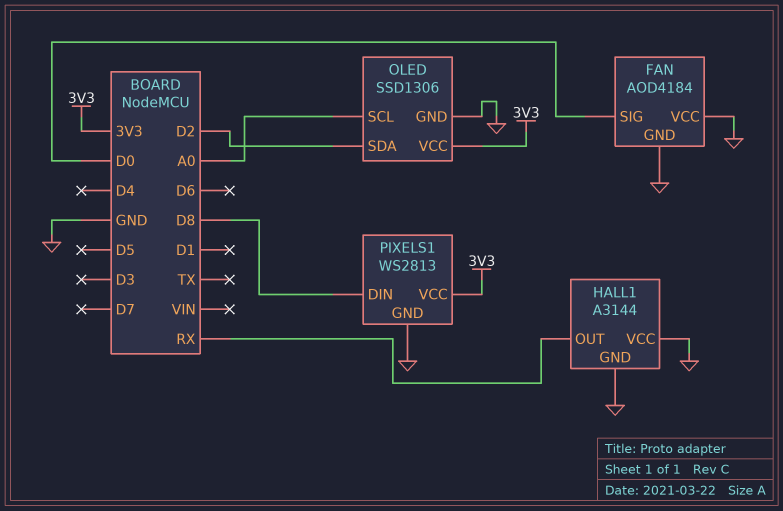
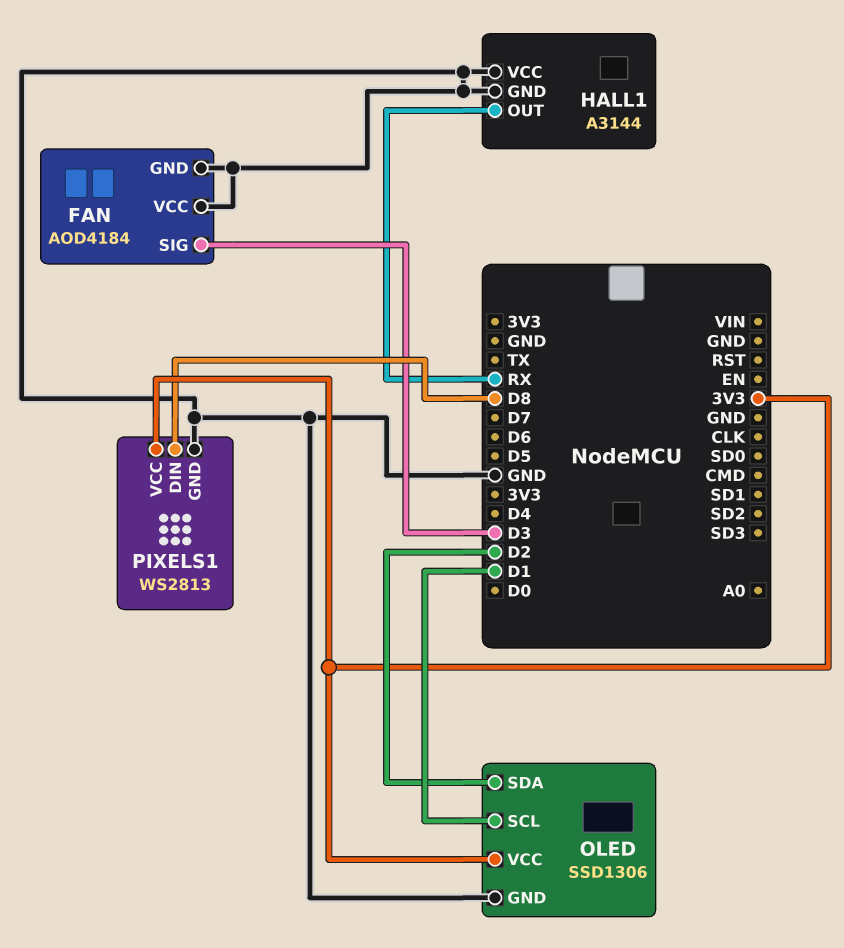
FAN pin SIG: D0 -> D3
OLED pin SCL: A0 -> D1

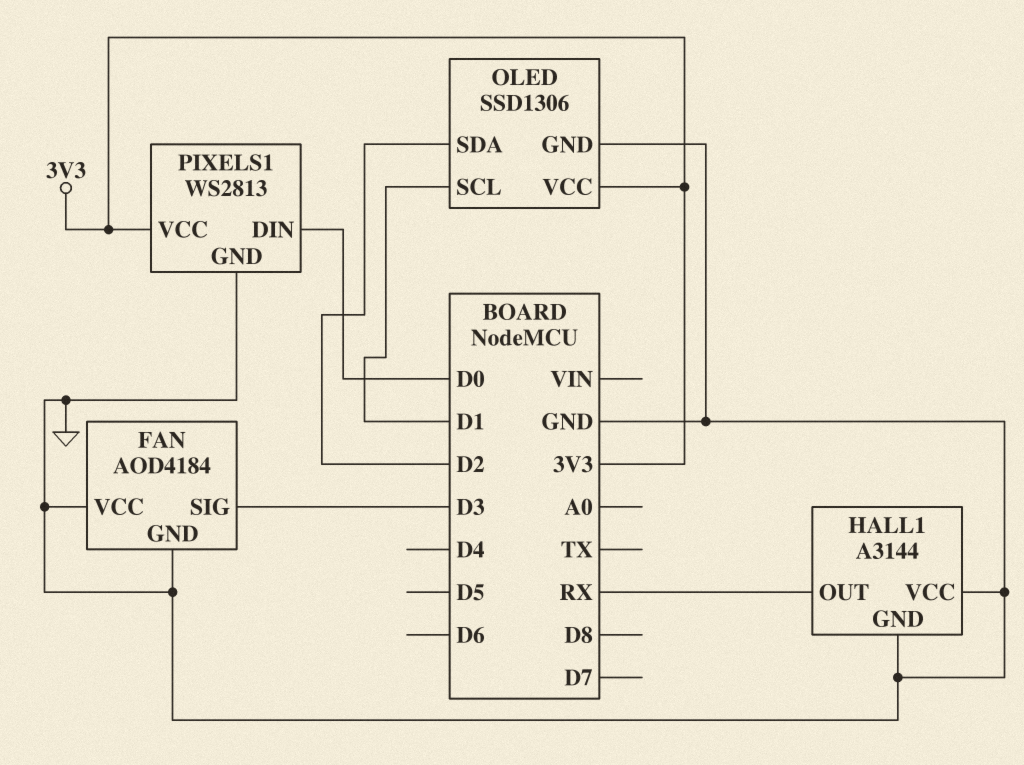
PIXELS1 pin DIN: D8 -> D0

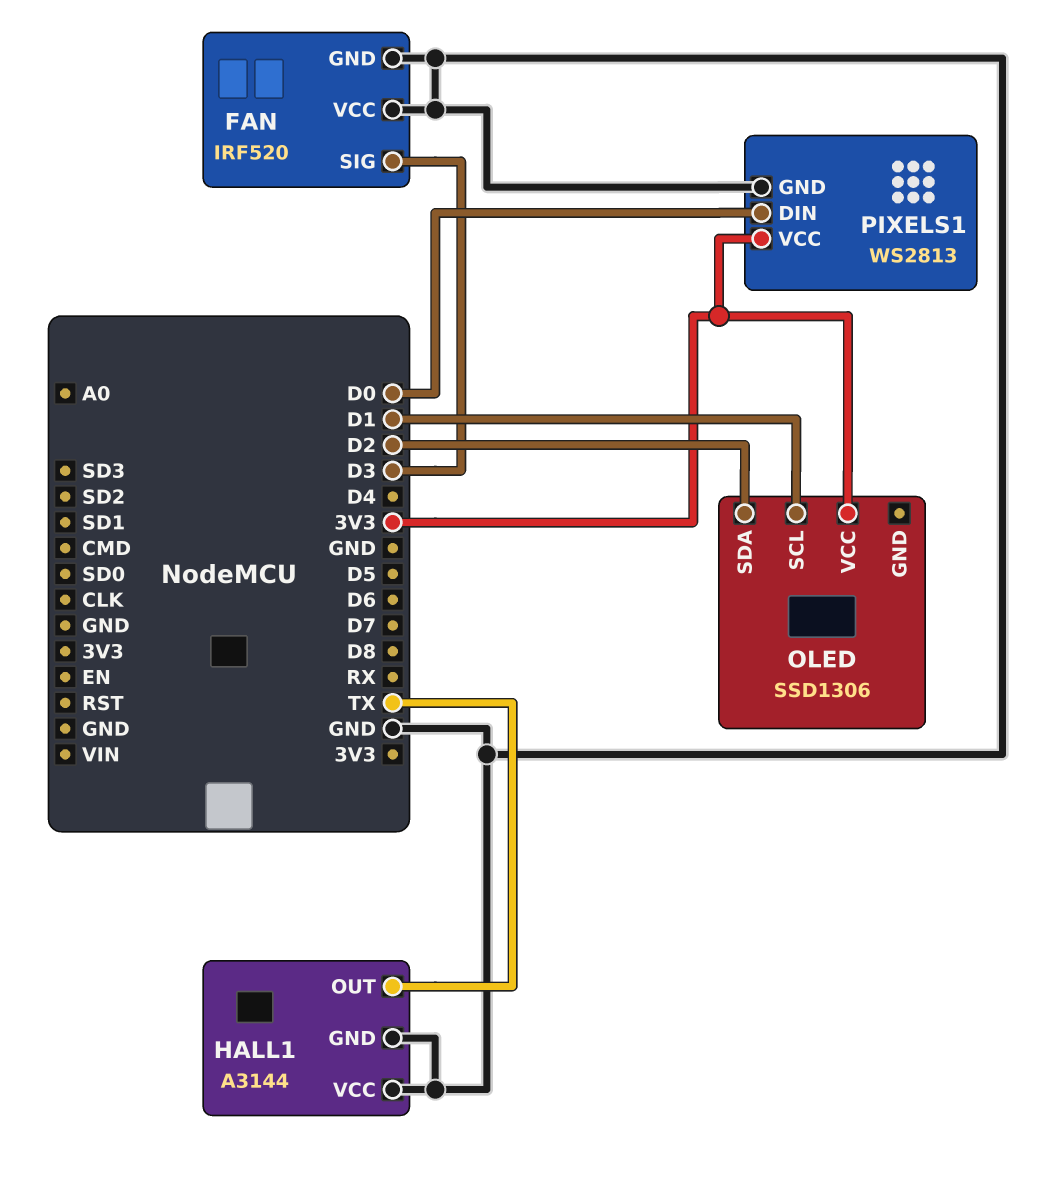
FAN: AOD4184 -> IRF520
HALL1 pin OUT: RX -> TX
OLED pin GND: GND -> none

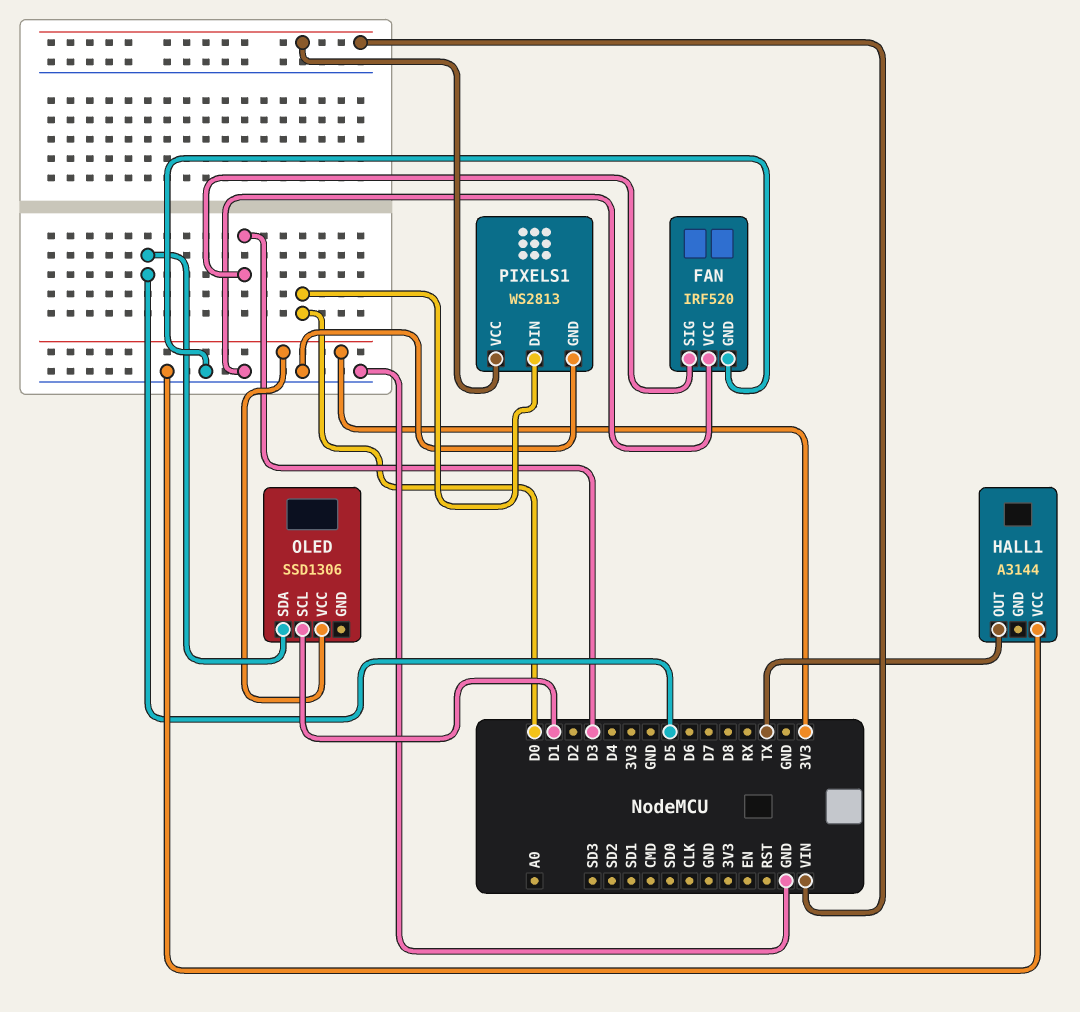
HALL1 pin GND: GND -> none
OLED pin SDA: D2 -> D5
PIXELS1 pin VCC: 3V3 -> VIN

